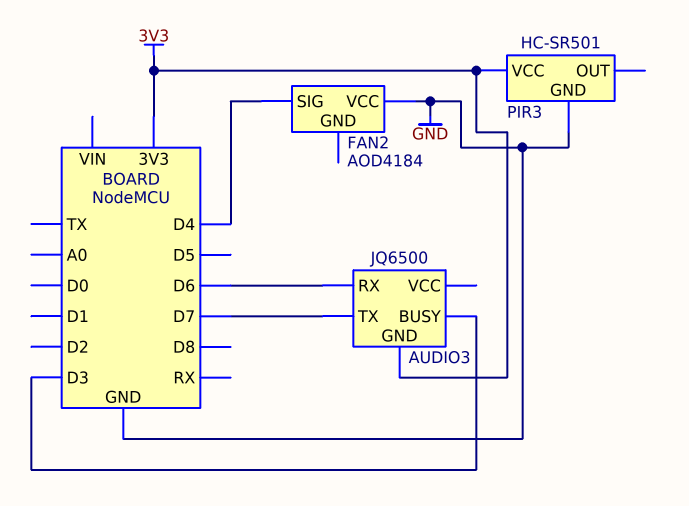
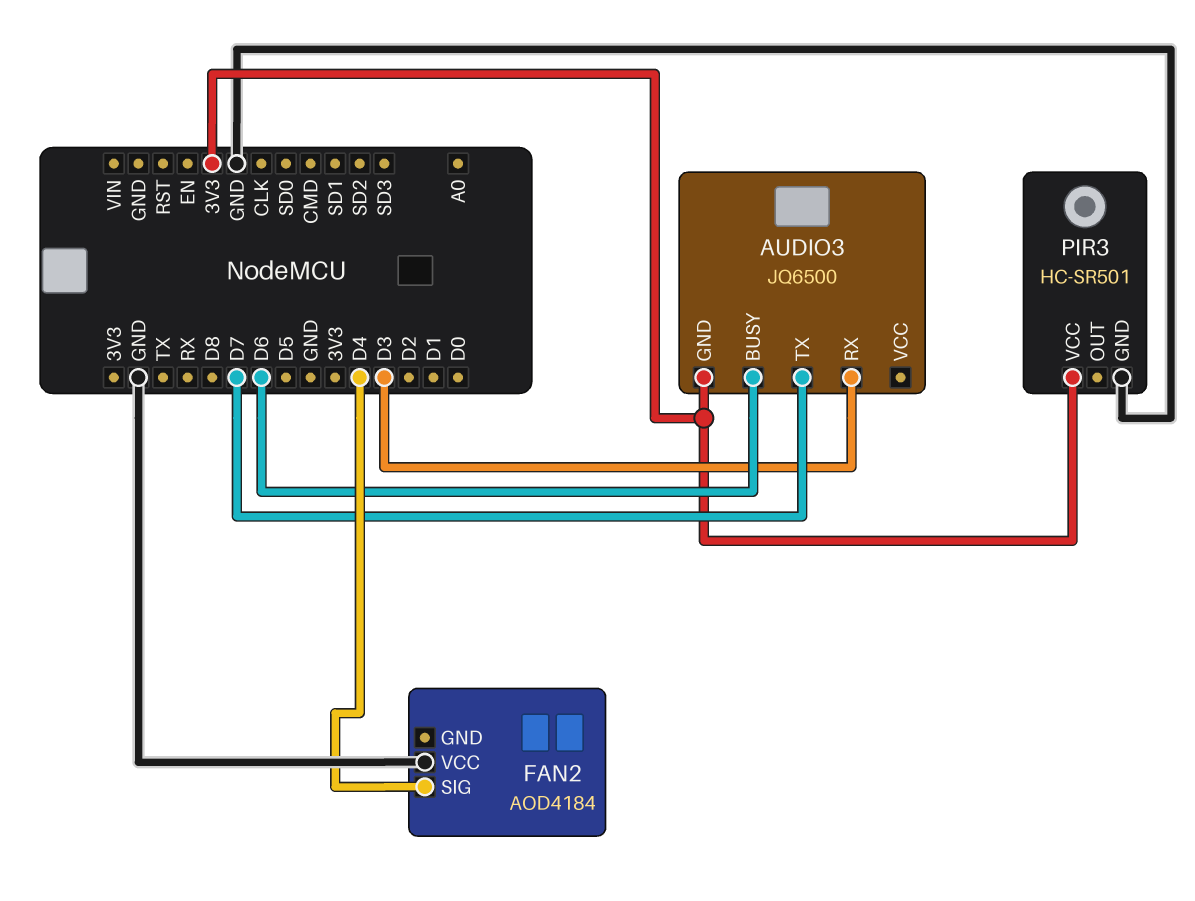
AUDIO3 pin BUSY: D3 -> D6
AUDIO3 pin RX: D6 -> D3

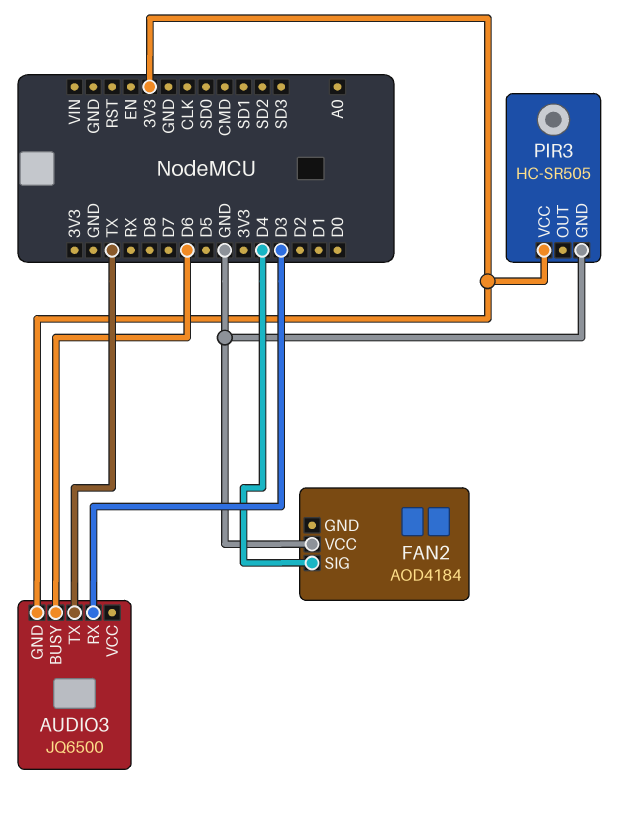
AUDIO3 pin TX: D7 -> TX
PIR3: HC-SR501 -> HC-SR505

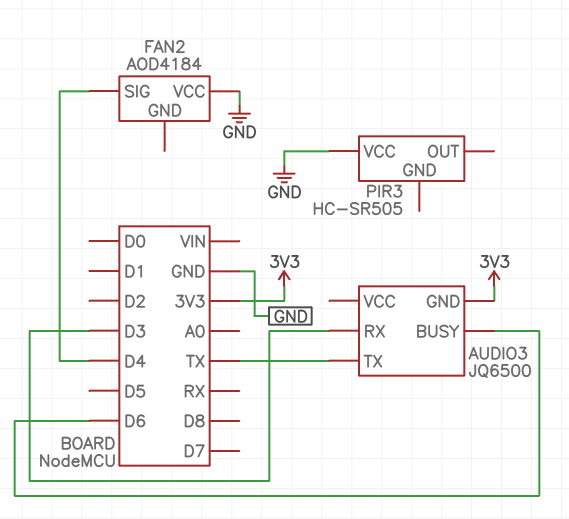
PIR3 pin GND: GND -> none
PIR3 pin VCC: 3V3 -> GND

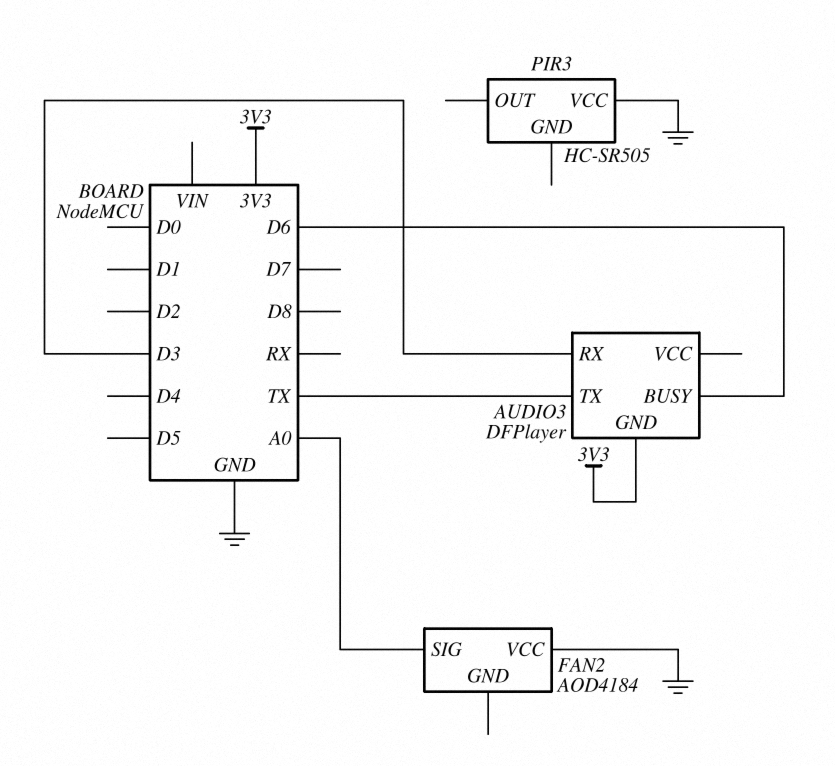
AUDIO3: JQ6500 -> DFPlayer
FAN2 pin SIG: D4 -> A0

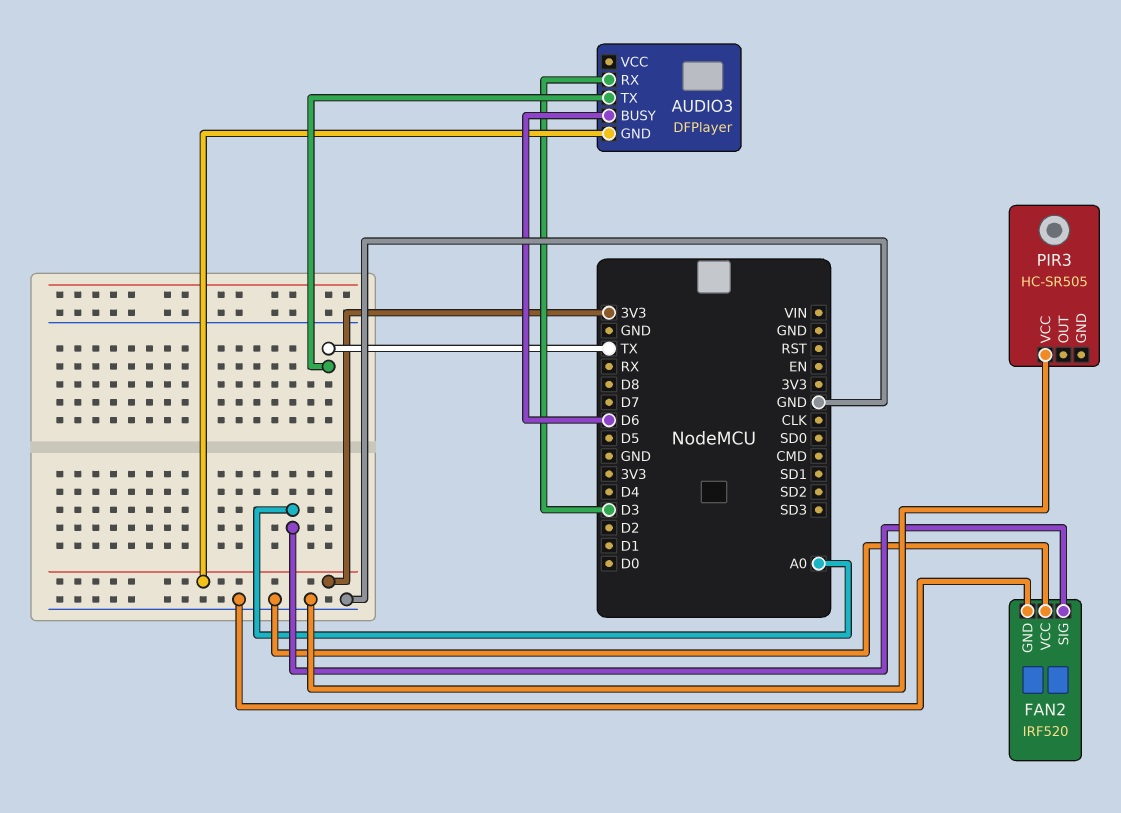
FAN2: AOD4184 -> IRF520
FAN2 pin GND: none -> GND

